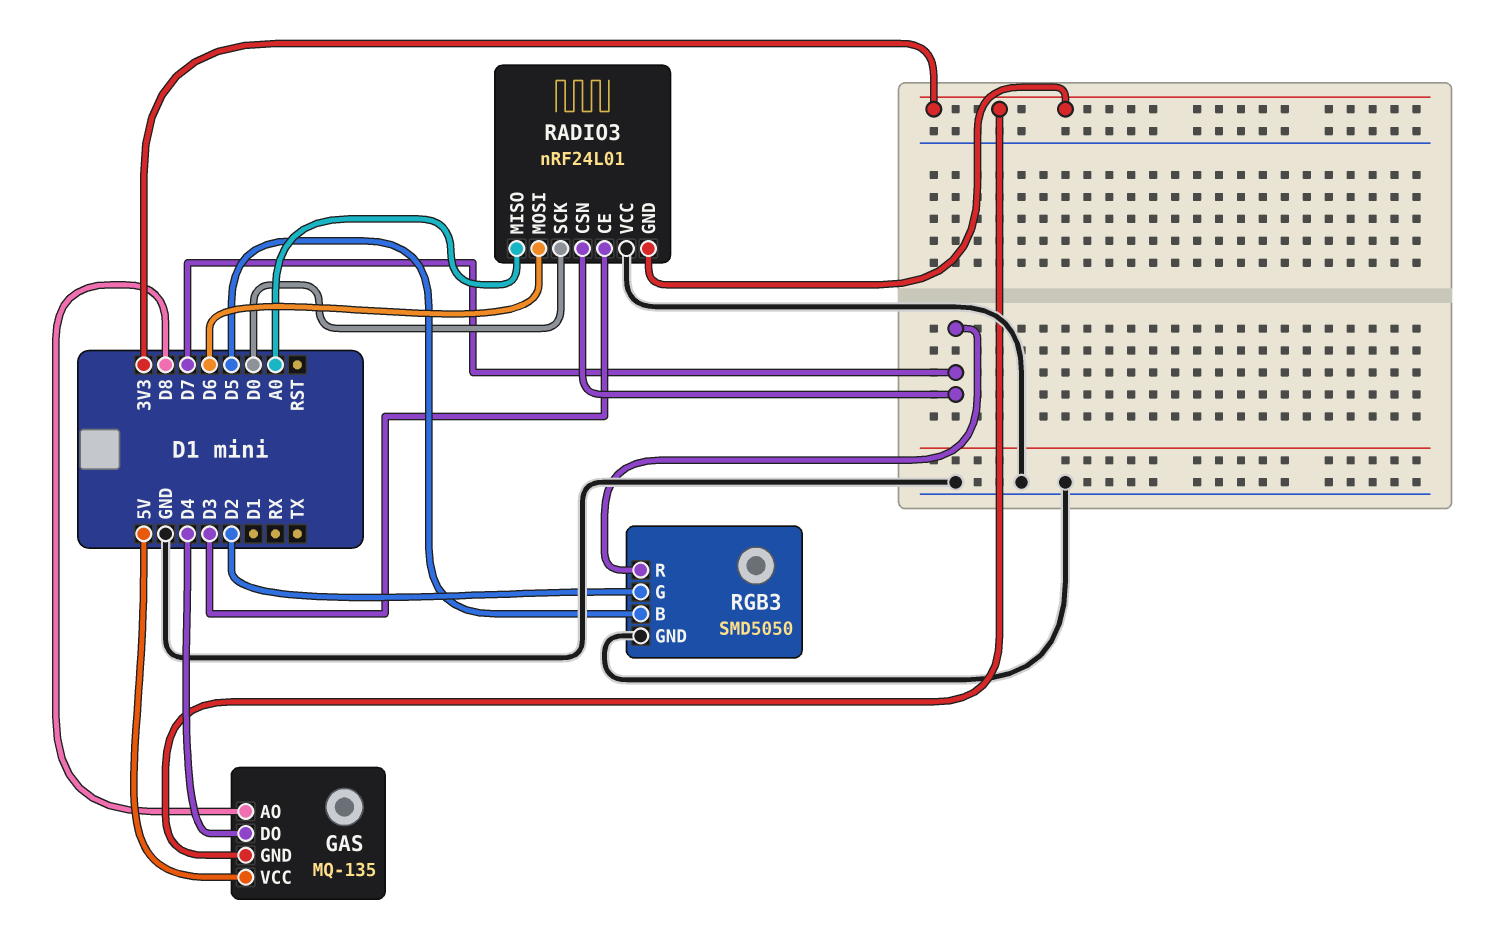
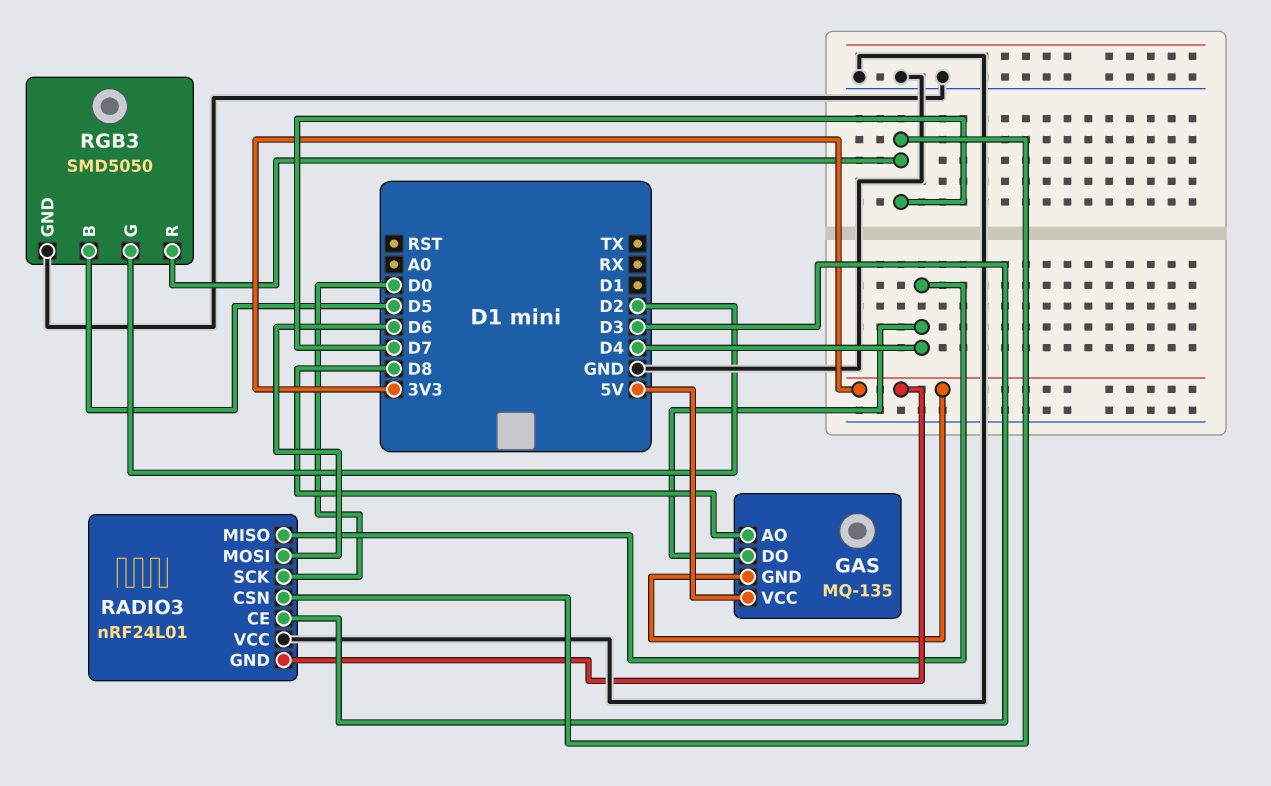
RADIO3 pin MISO: A0 -> D4

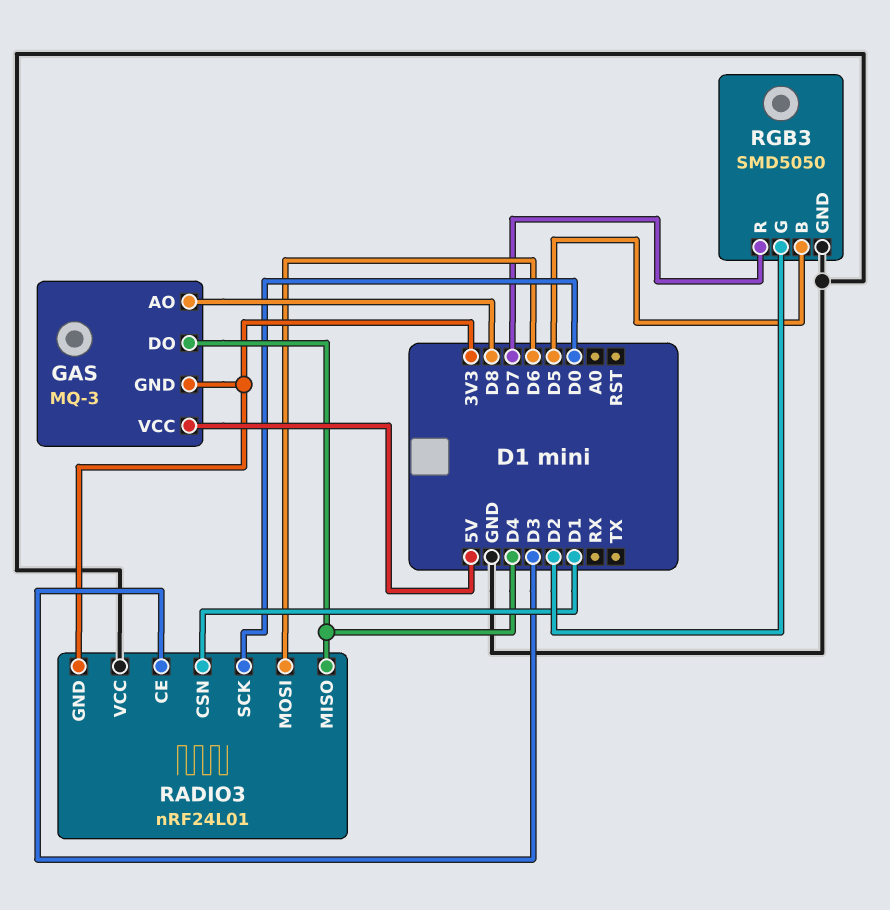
GAS: MQ-135 -> MQ-3
RADIO3 pin CSN: D7 -> D1

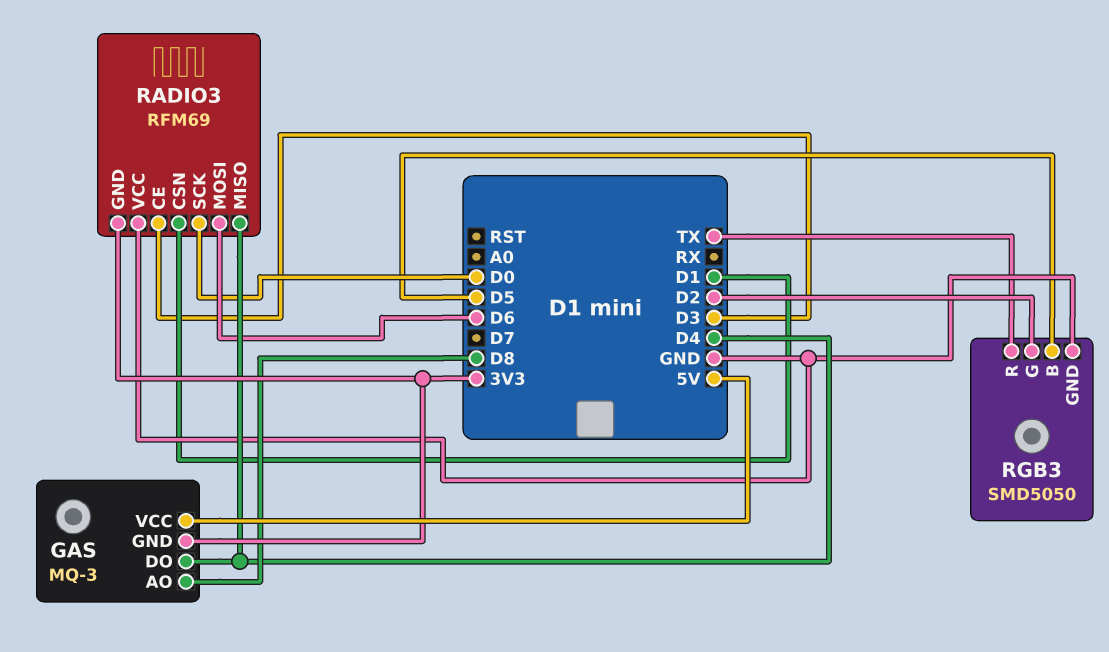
RADIO3: nRF24L01 -> RFM69
RGB3 pin R: D7 -> TX

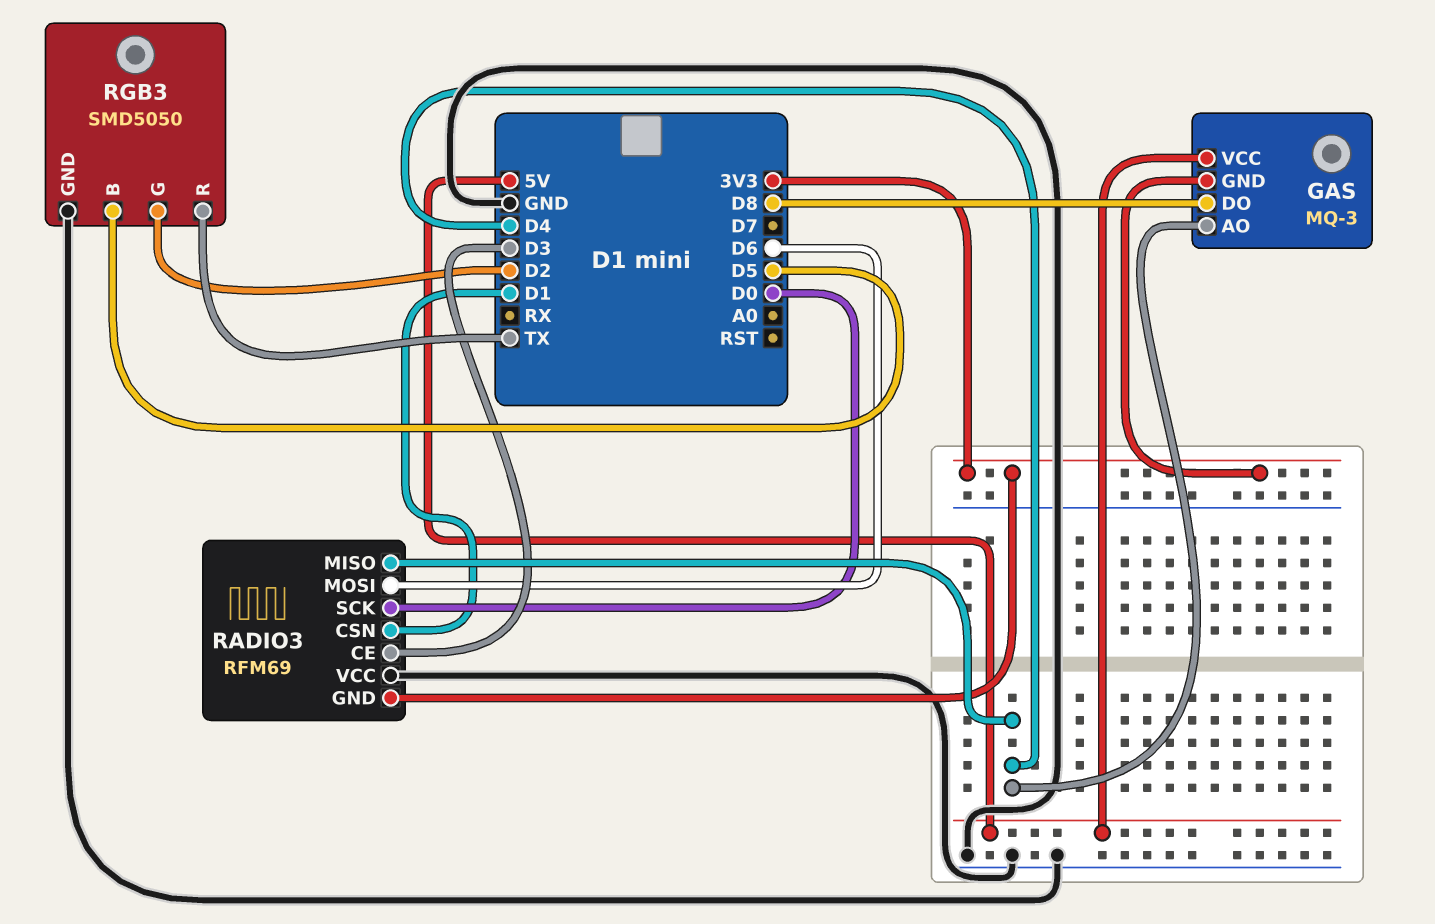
GAS pin AO: D8 -> D4
GAS pin DO: D4 -> D8

